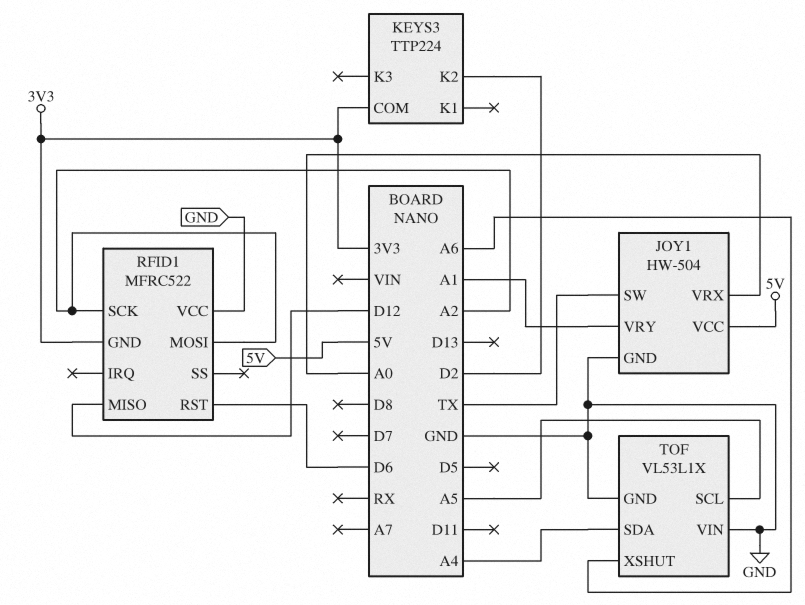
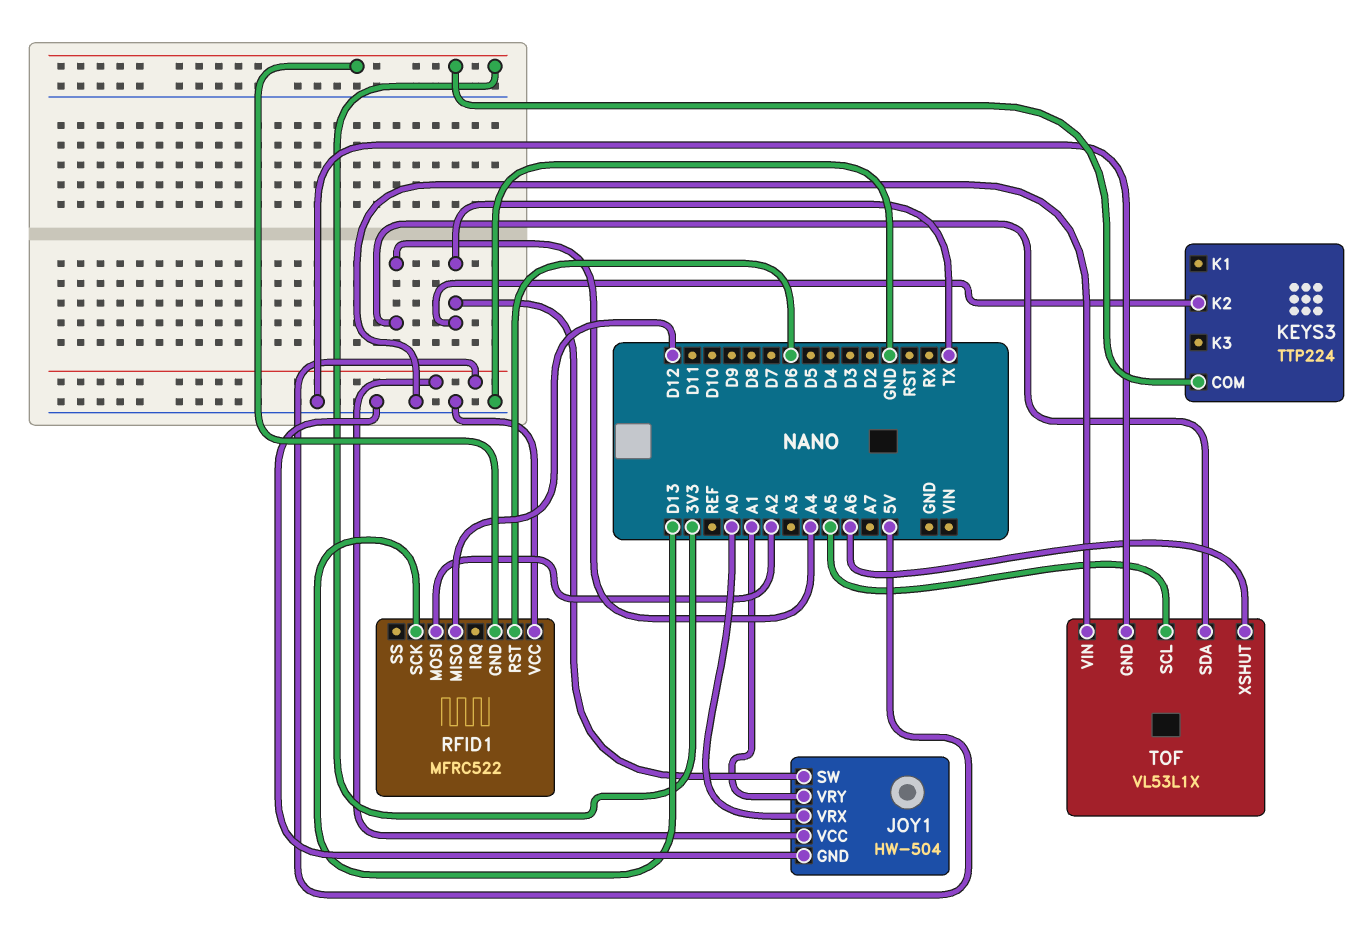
KEYS3 pin K2: D2 -> TX
RFID1 pin SCK: A2 -> D13

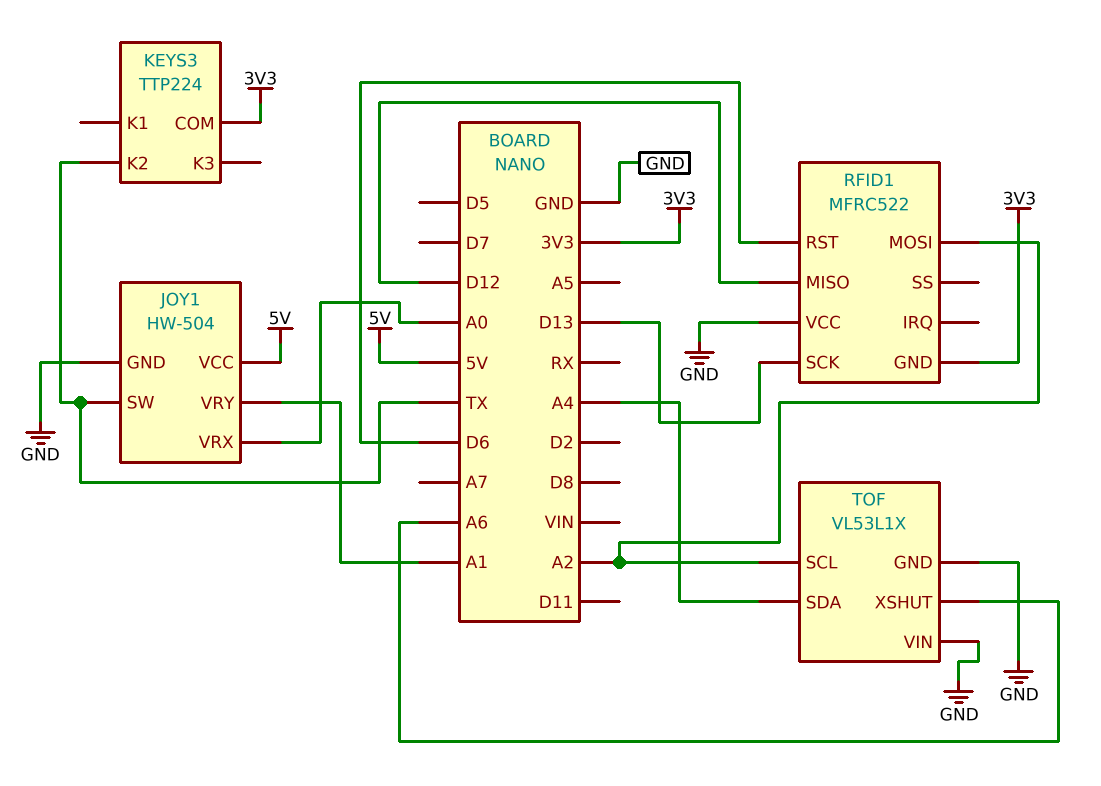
TOF pin SCL: A5 -> A2

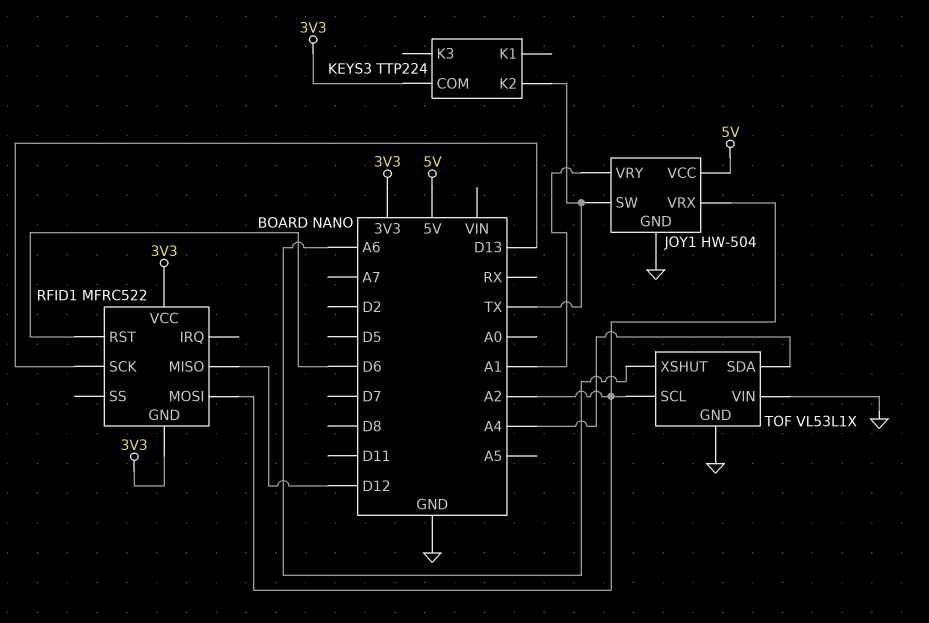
JOY1 pin VRX: A0 -> A2
RFID1 pin VCC: GND -> 3V3

